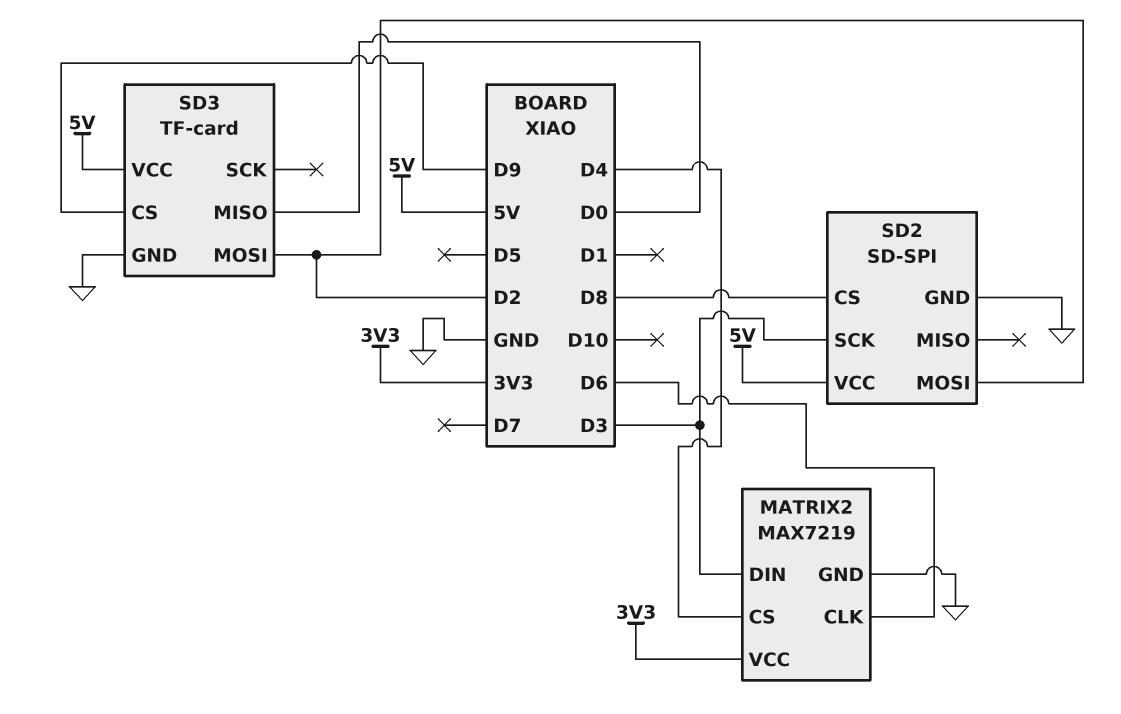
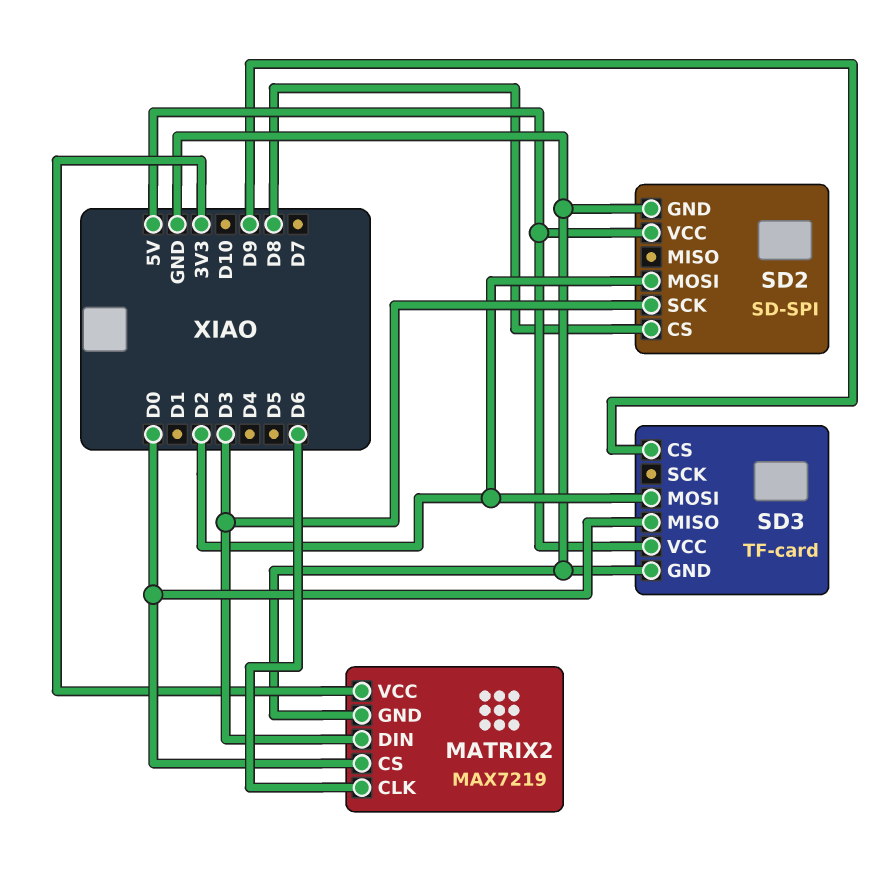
MATRIX2 pin CS: D4 -> D0

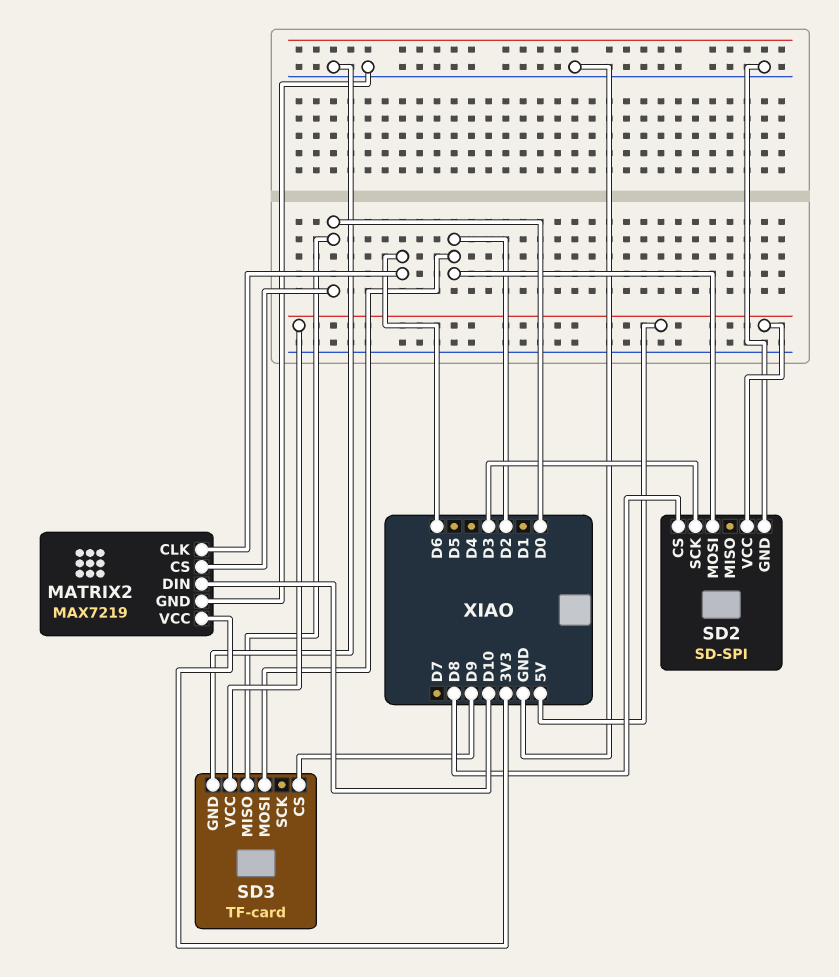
MATRIX2 pin DIN: D3 -> D10

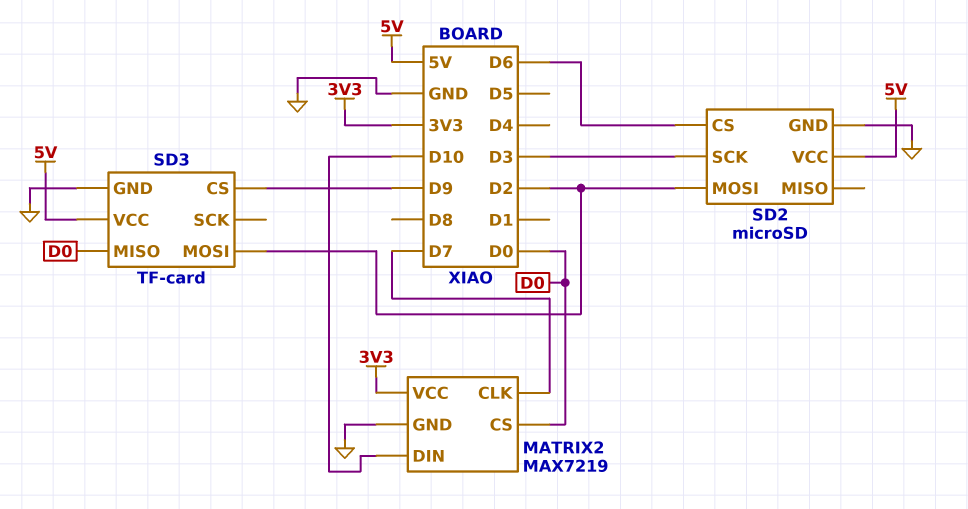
MATRIX2 pin CLK: D6 -> D7
SD2: SD-SPI -> microSD
SD2 pin CS: D8 -> D6

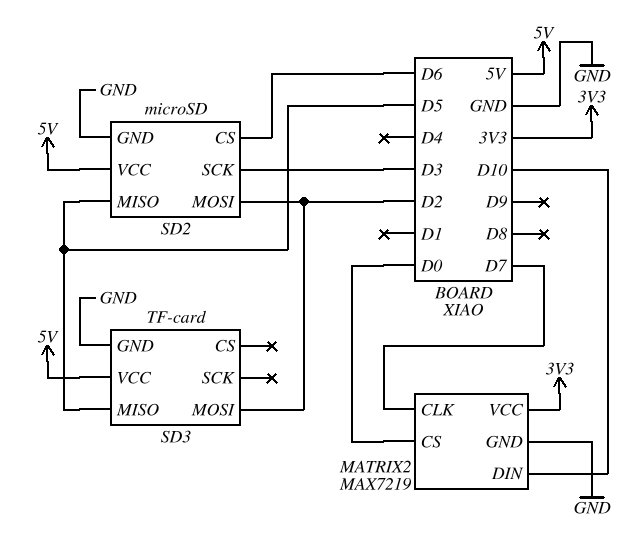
SD2 pin MISO: none -> D5
SD3 pin CS: D9 -> none
SD3 pin MISO: D0 -> D5

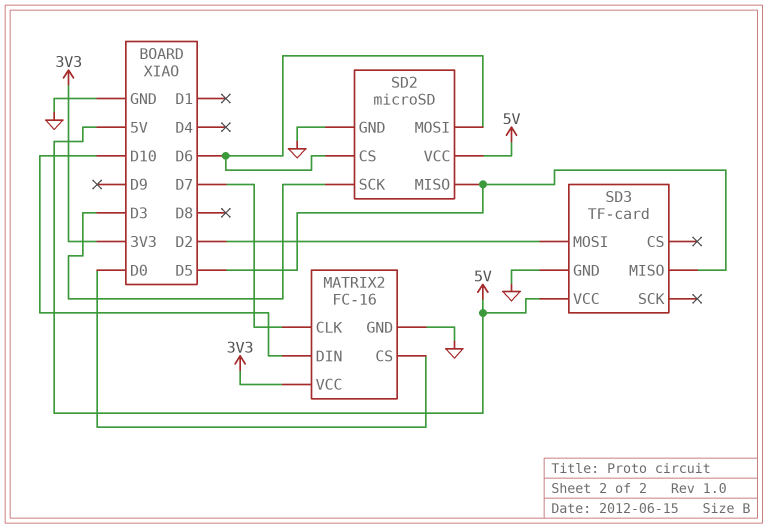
MATRIX2: MAX7219 -> FC-16
SD2 pin MOSI: D2 -> D6

